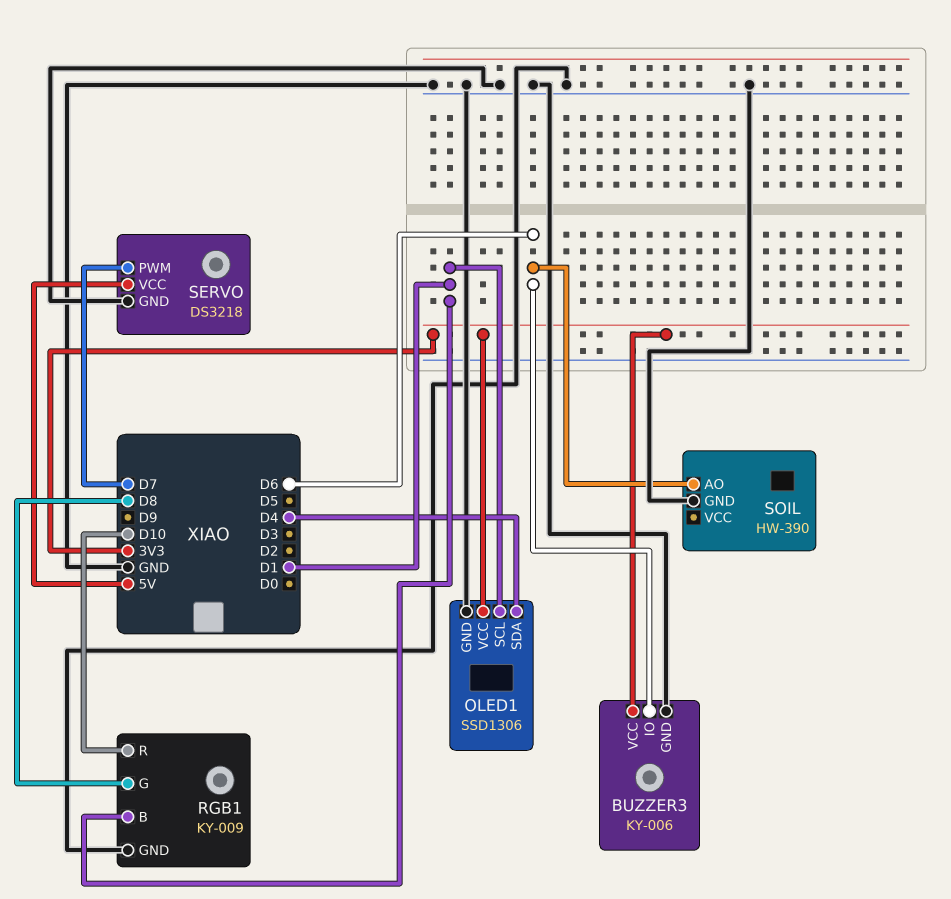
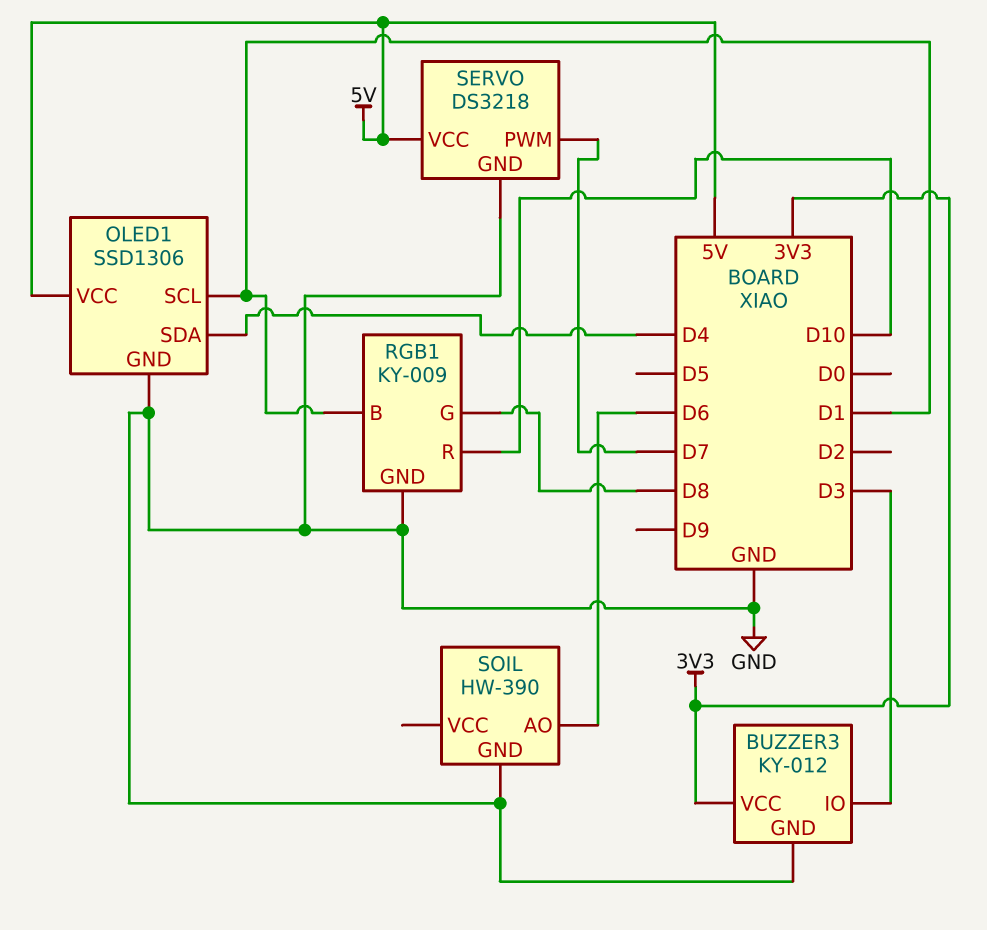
BUZZER3: KY-006 -> KY-012
BUZZER3 pin IO: D6 -> D3
OLED1 pin VCC: 3V3 -> 5V

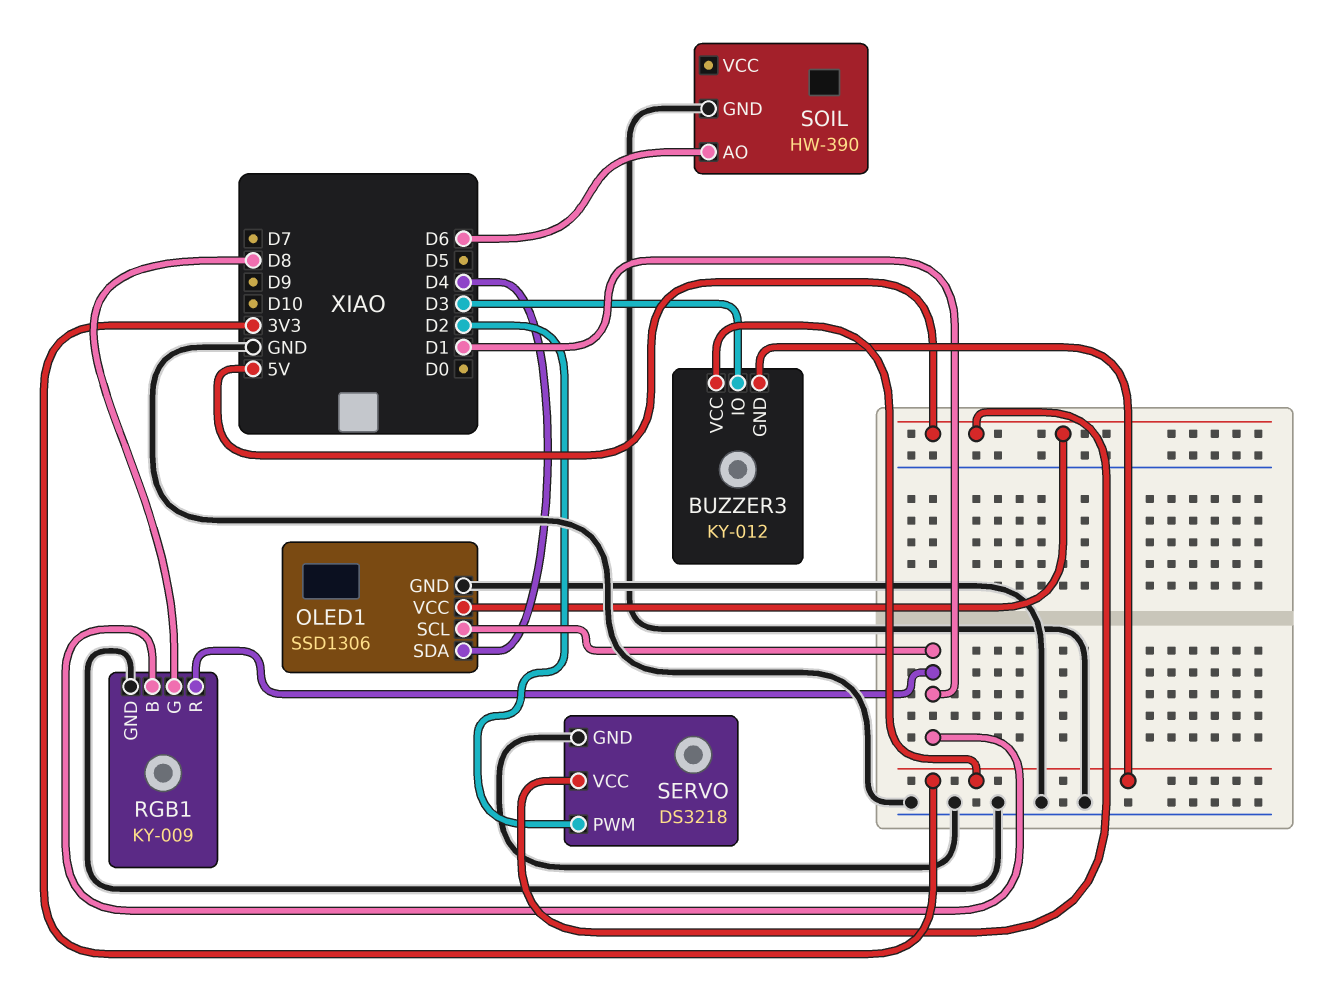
BUZZER3 pin GND: GND -> 3V3
RGB1 pin R: D10 -> D1
SERVO pin PWM: D7 -> D2

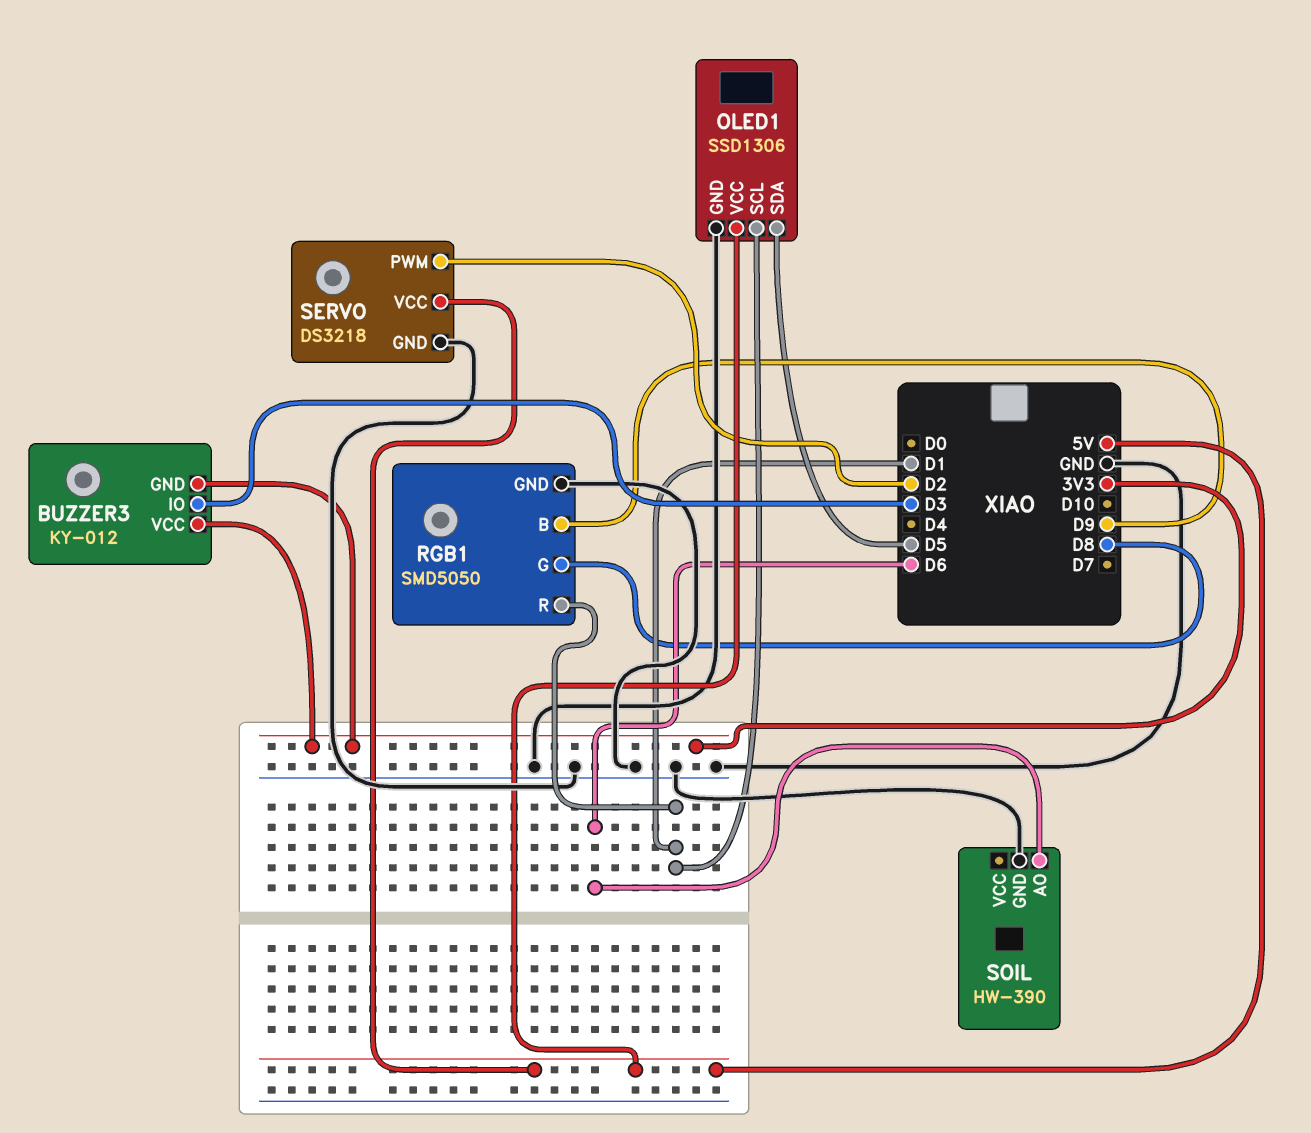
OLED1 pin SDA: D4 -> D5
RGB1: KY-009 -> SMD5050
RGB1 pin B: D1 -> D9

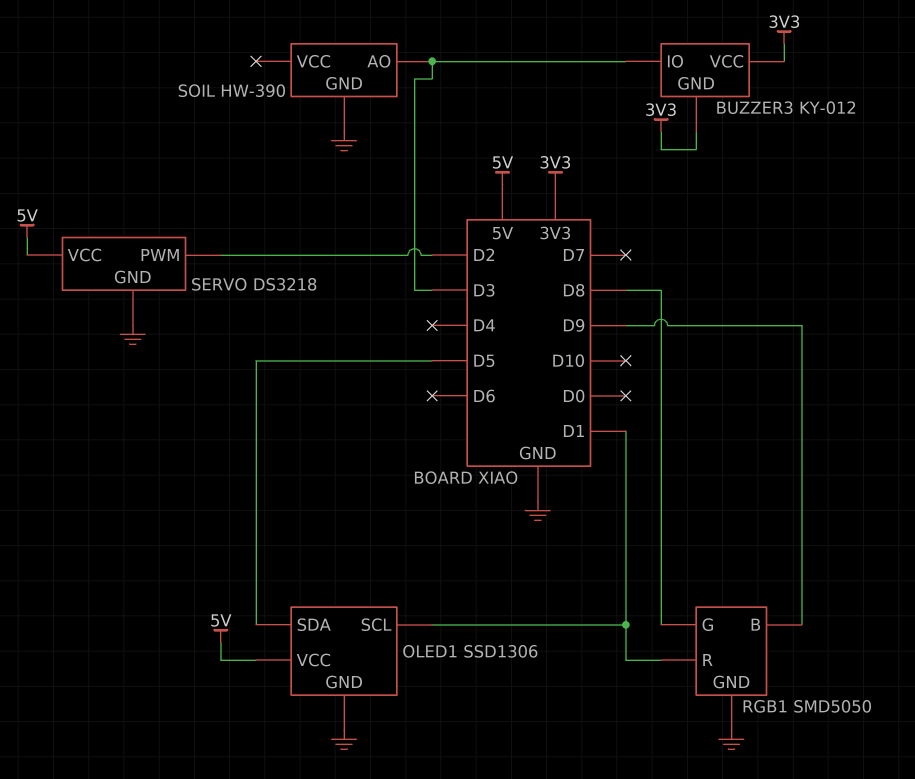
SOIL pin AO: D6 -> D3

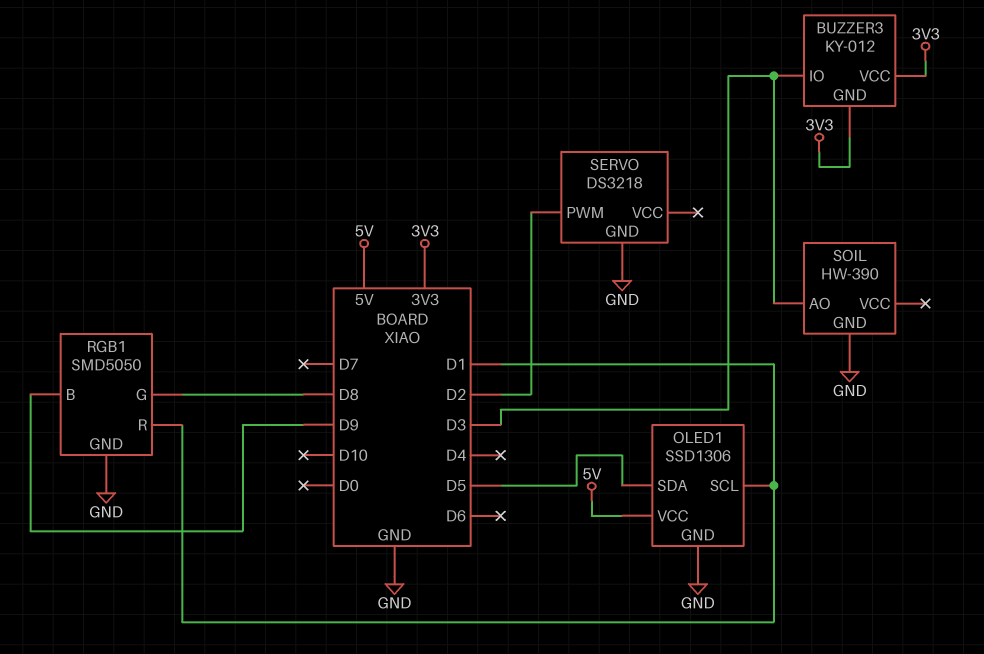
SERVO pin VCC: 5V -> none

